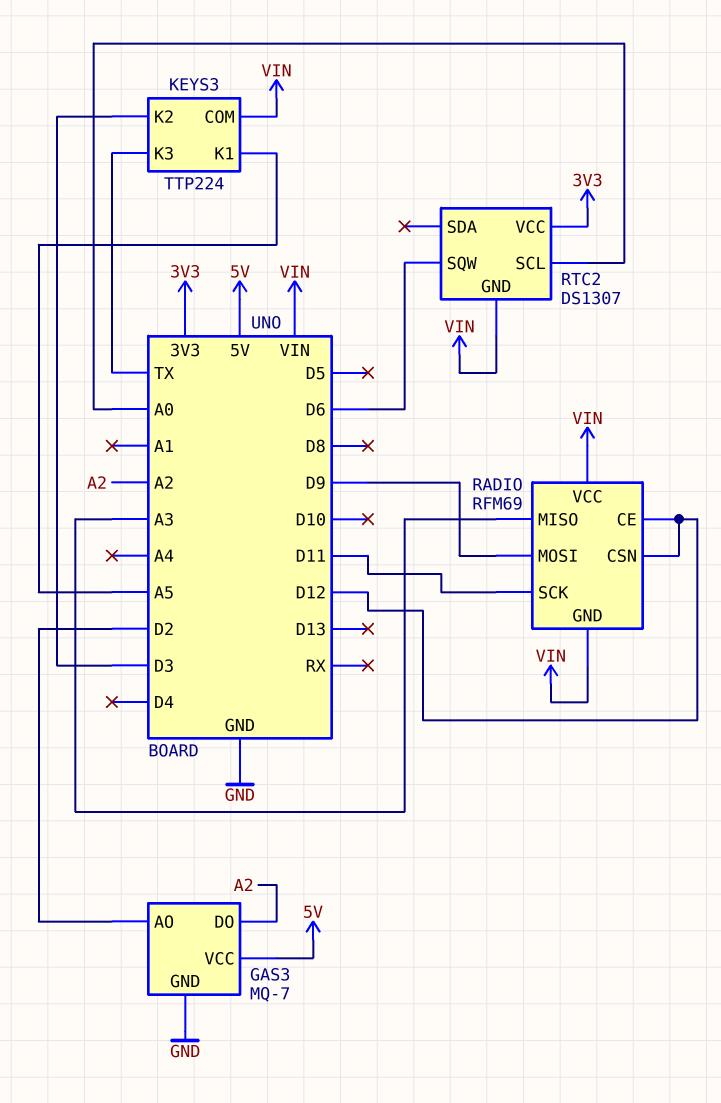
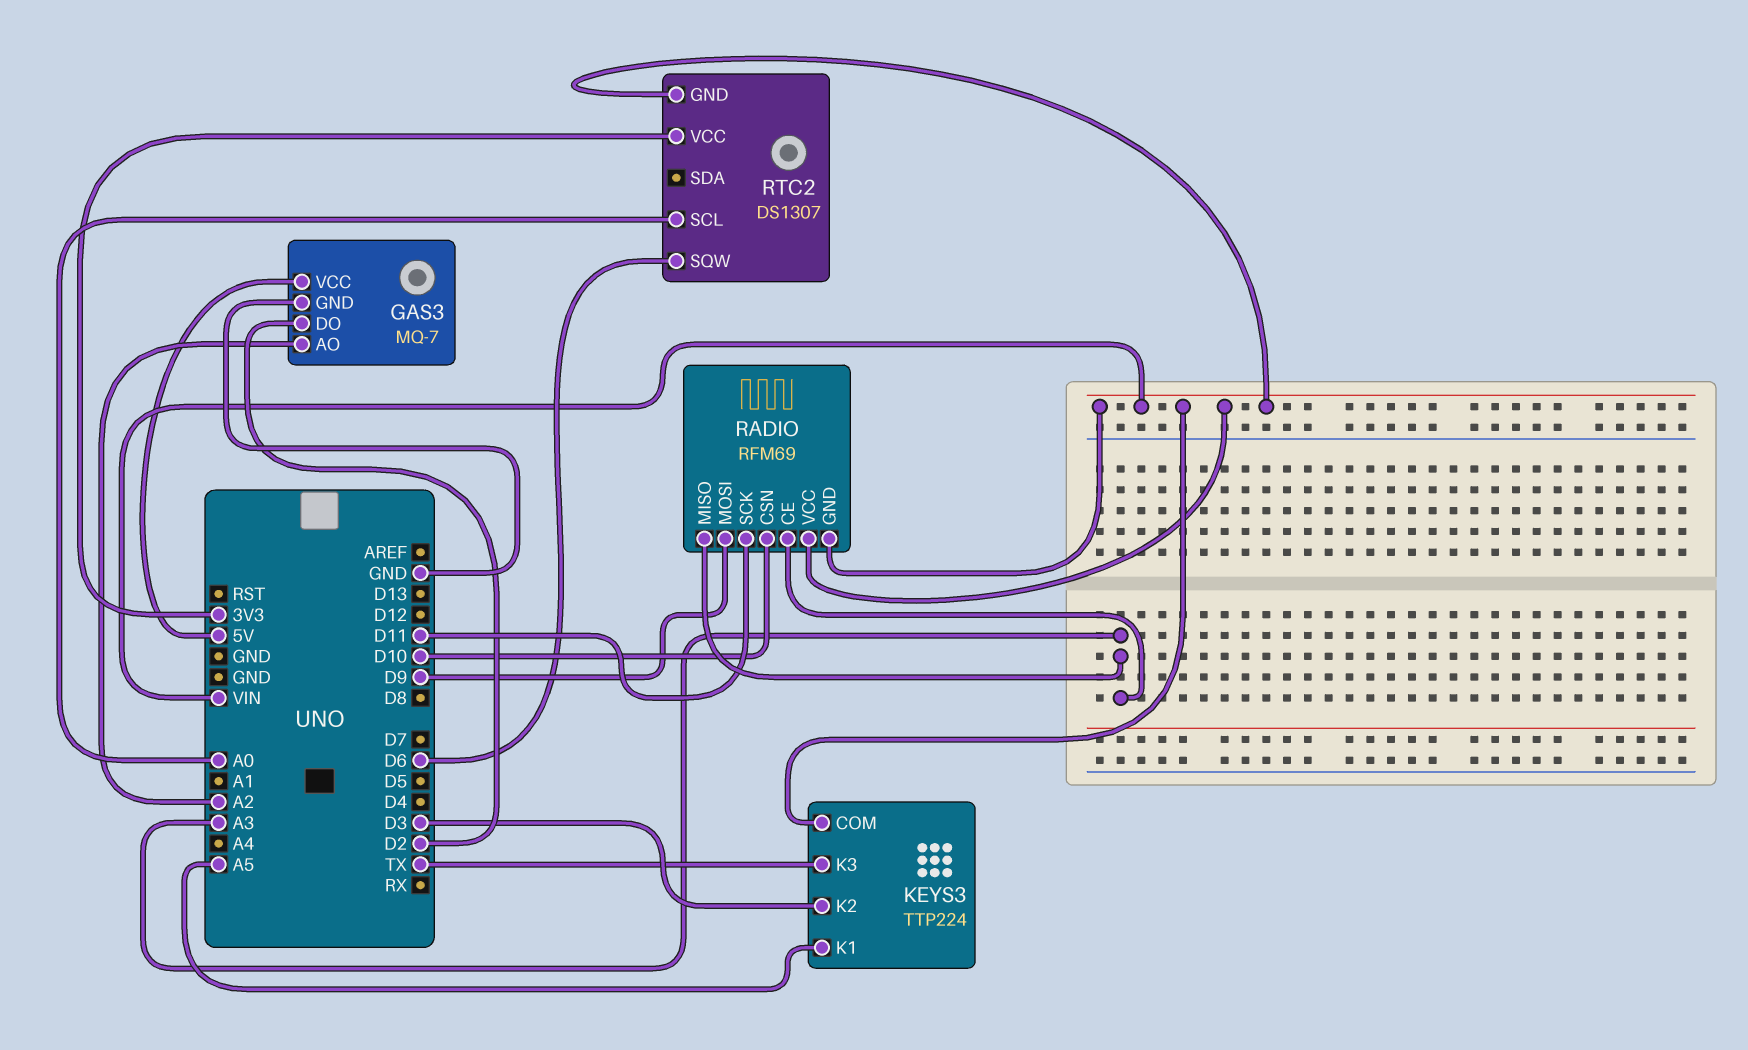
GAS3 pin AO: D2 -> A2
GAS3 pin DO: A2 -> D2
RADIO pin CE: D12 -> A3
RADIO pin CSN: D12 -> D10

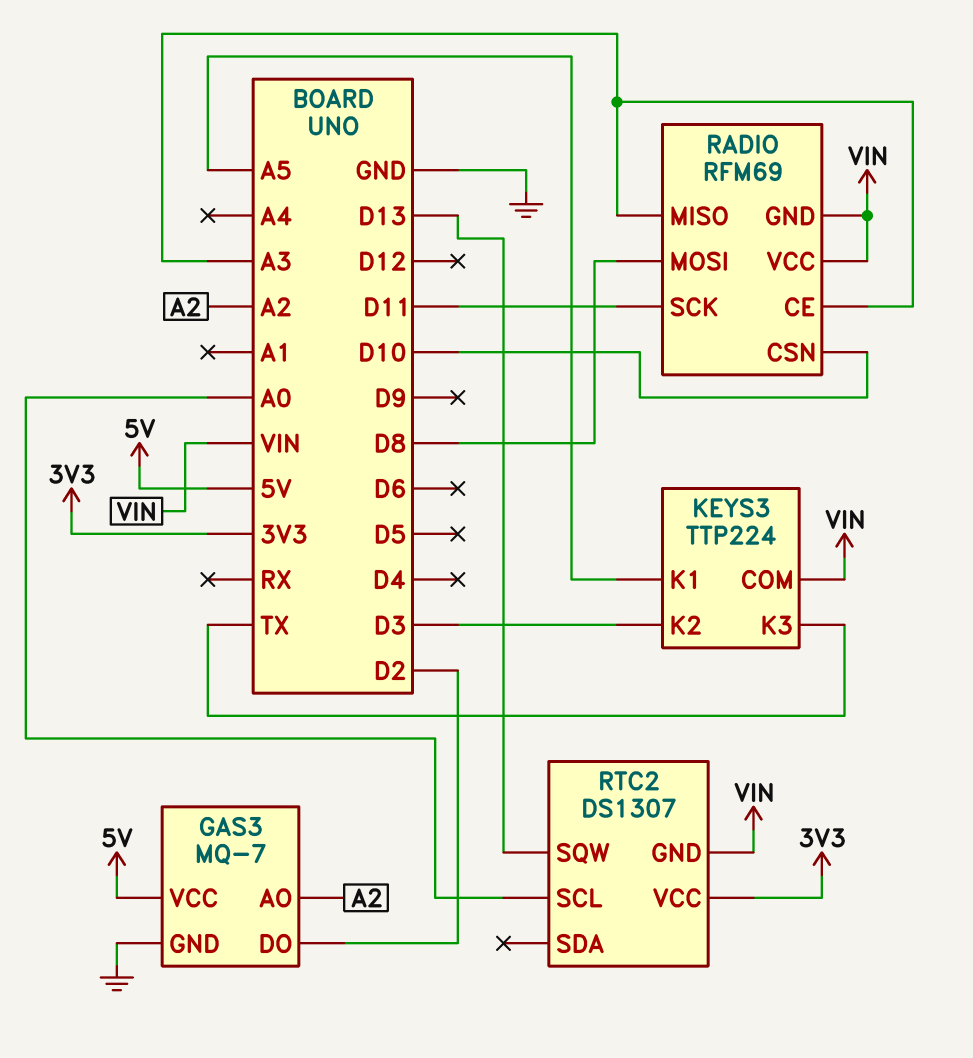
RADIO pin MOSI: D9 -> D8
RTC2 pin SQW: D6 -> D13

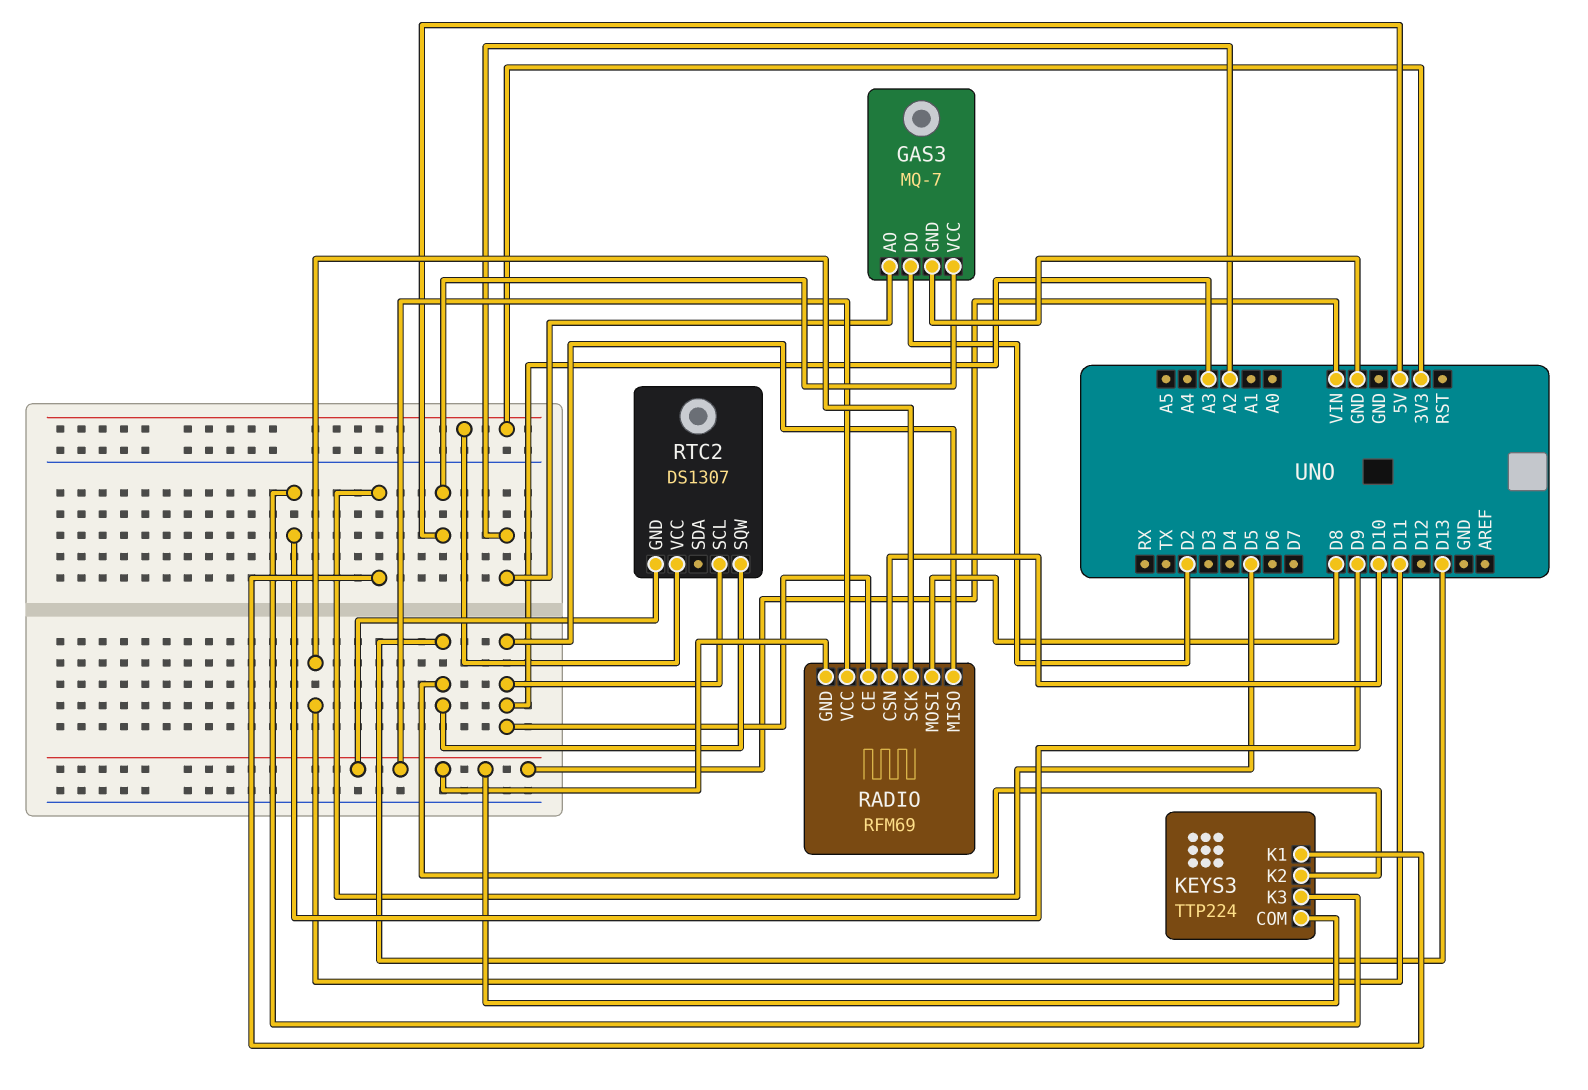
KEYS3 pin K1: A5 -> D5
KEYS3 pin K2: D3 -> D13
KEYS3 pin K3: TX -> D9
RTC2 pin SCL: A0 -> A3

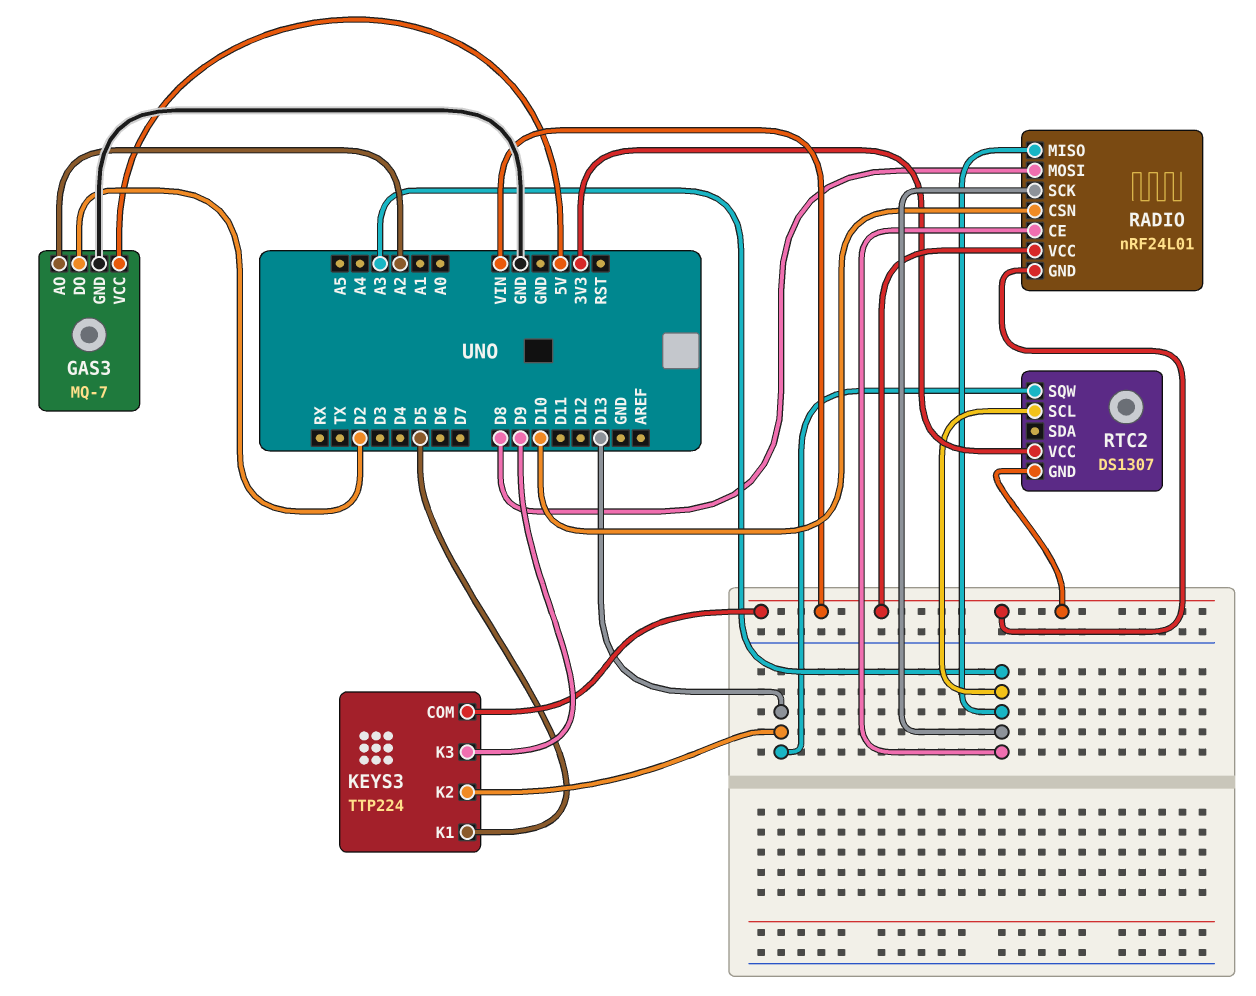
RADIO: RFM69 -> nRF24L01
RADIO pin SCK: D11 -> A3

